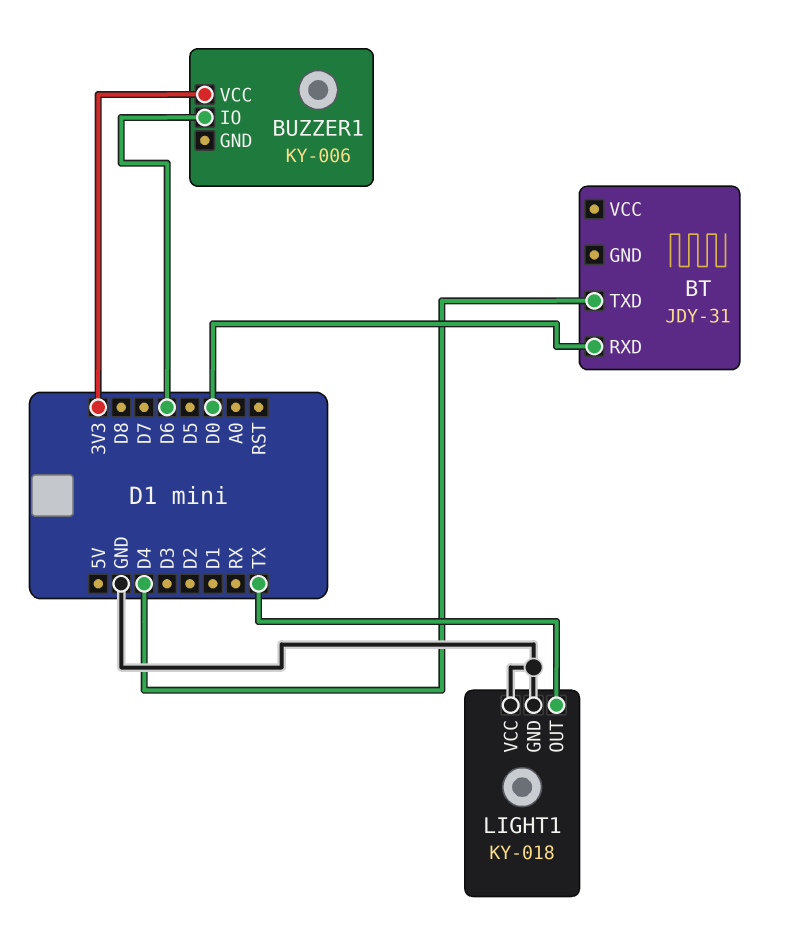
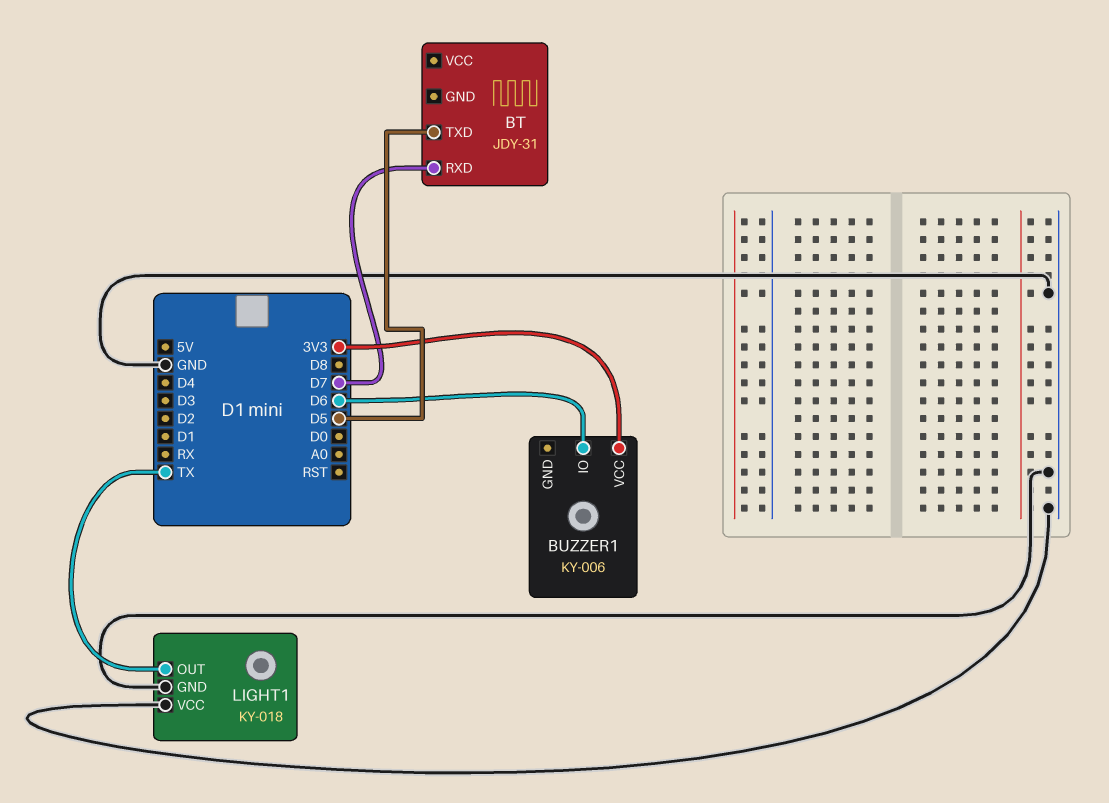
BT pin RXD: D0 -> D7
BT pin TXD: D4 -> D5

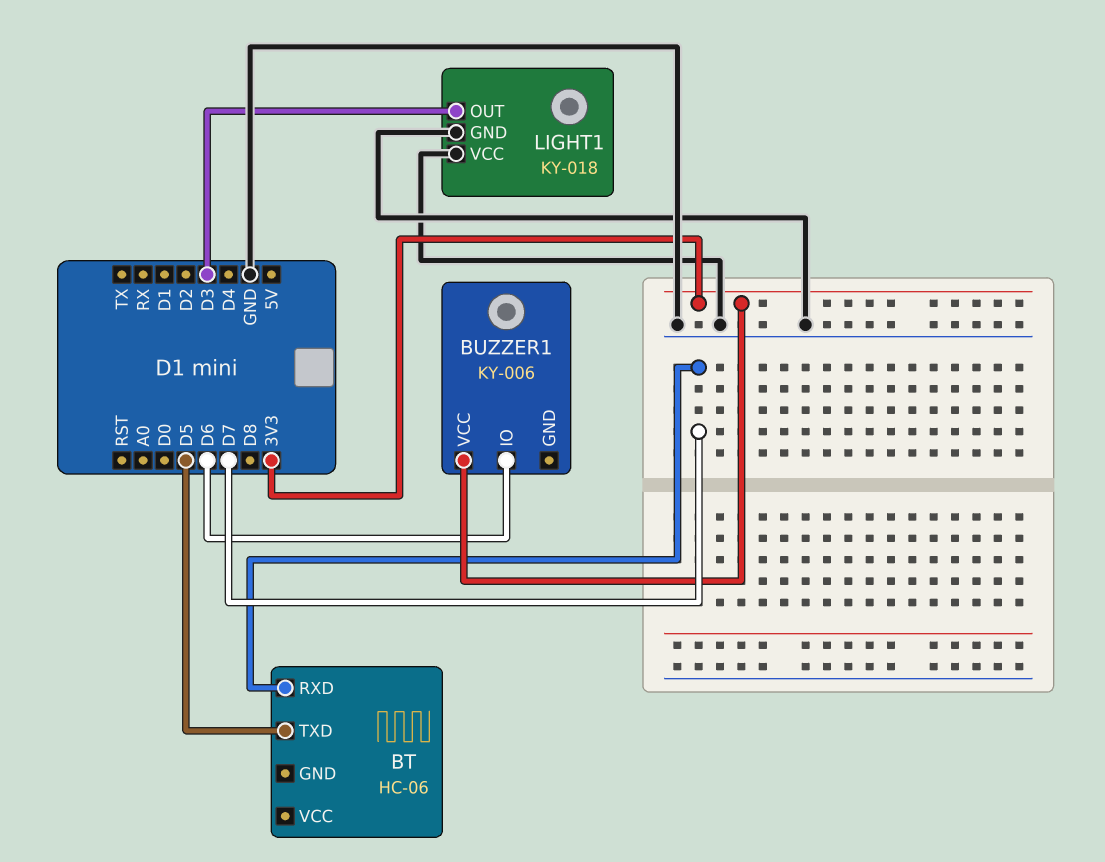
BT: JDY-31 -> HC-06
LIGHT1 pin OUT: TX -> D3

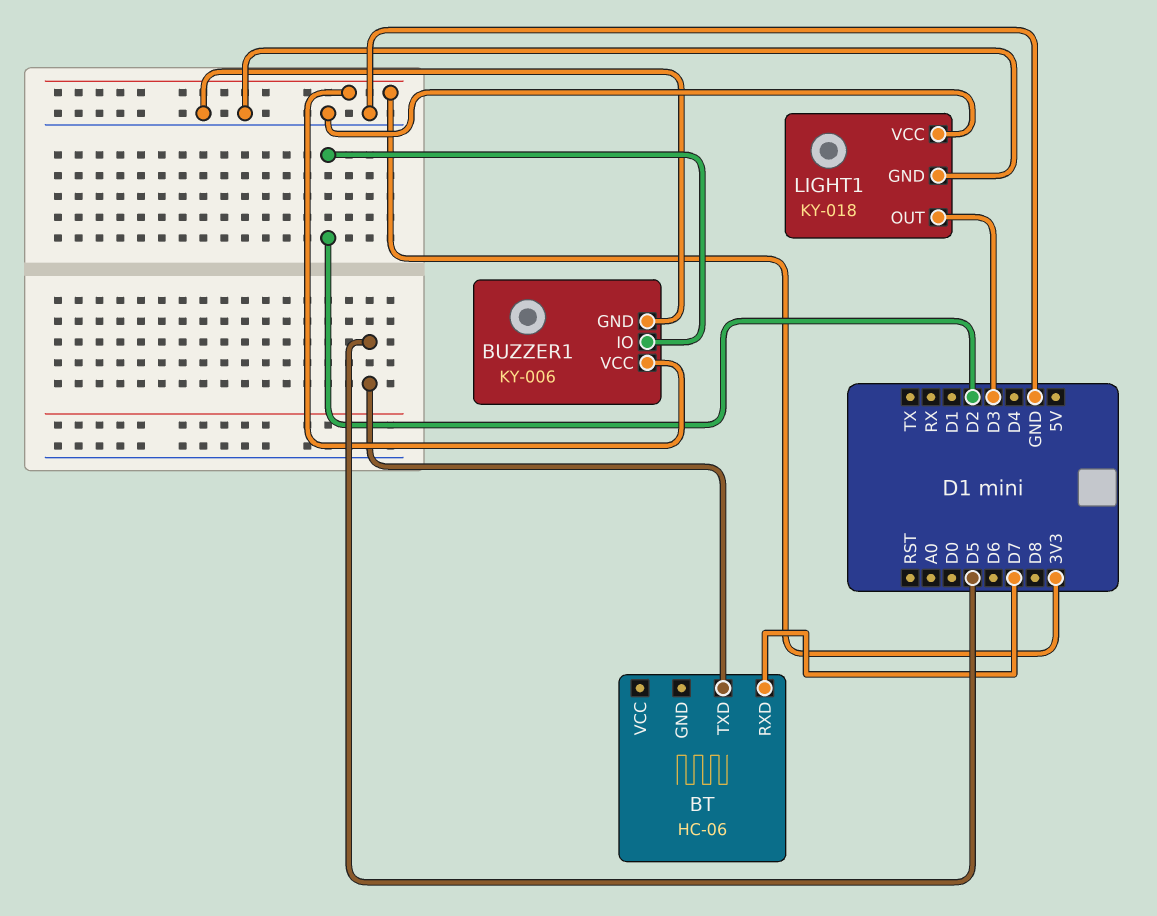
BUZZER1 pin GND: none -> GND
BUZZER1 pin IO: D6 -> D2

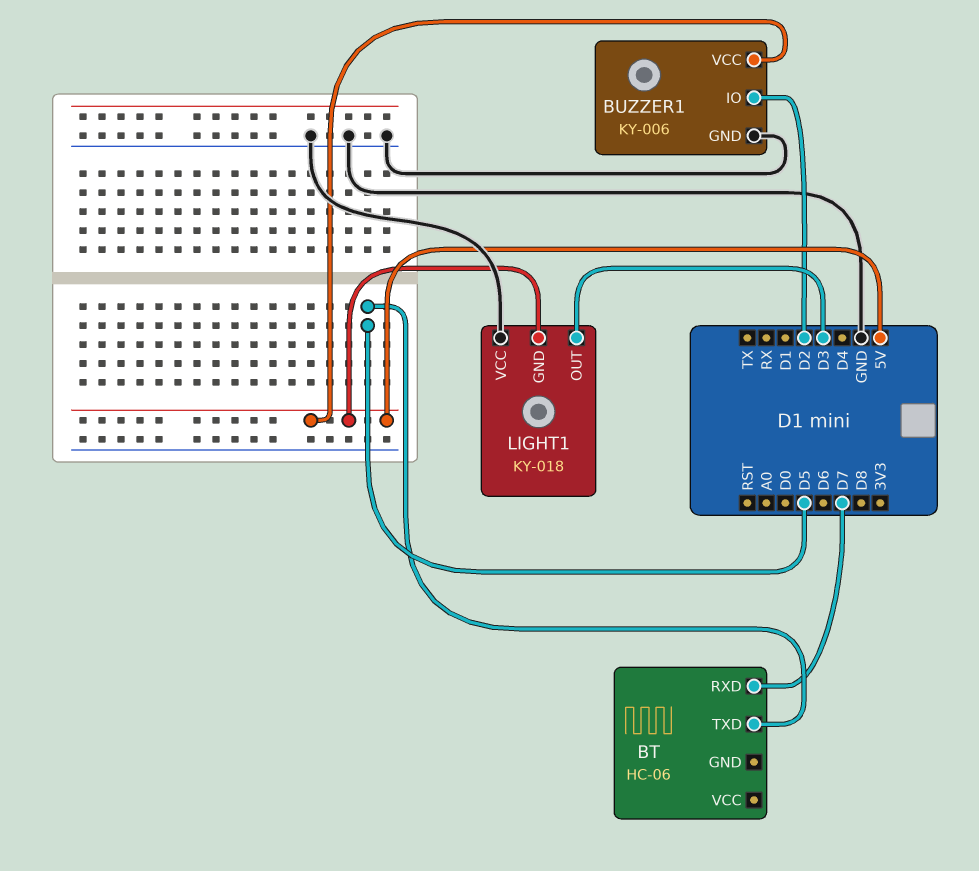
BUZZER1 pin VCC: 3V3 -> 5V
LIGHT1 pin GND: GND -> 5V

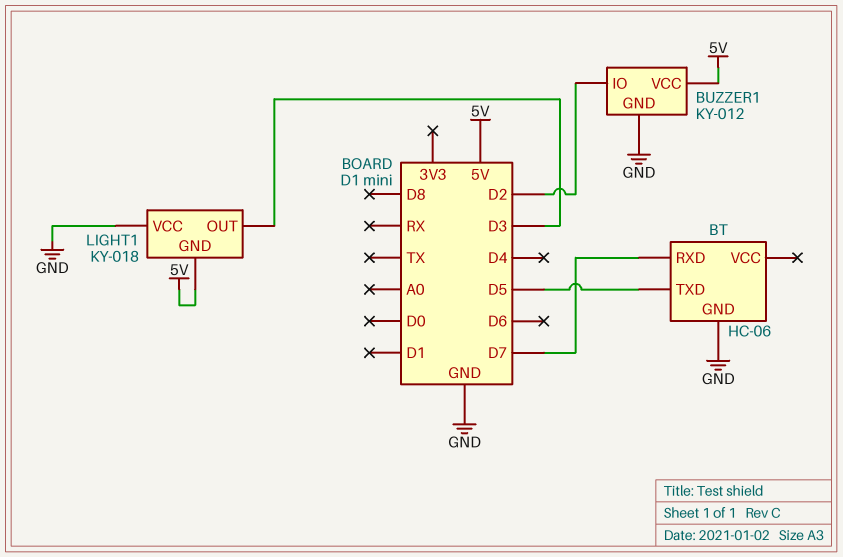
BT pin GND: none -> GND
BUZZER1: KY-006 -> KY-012

